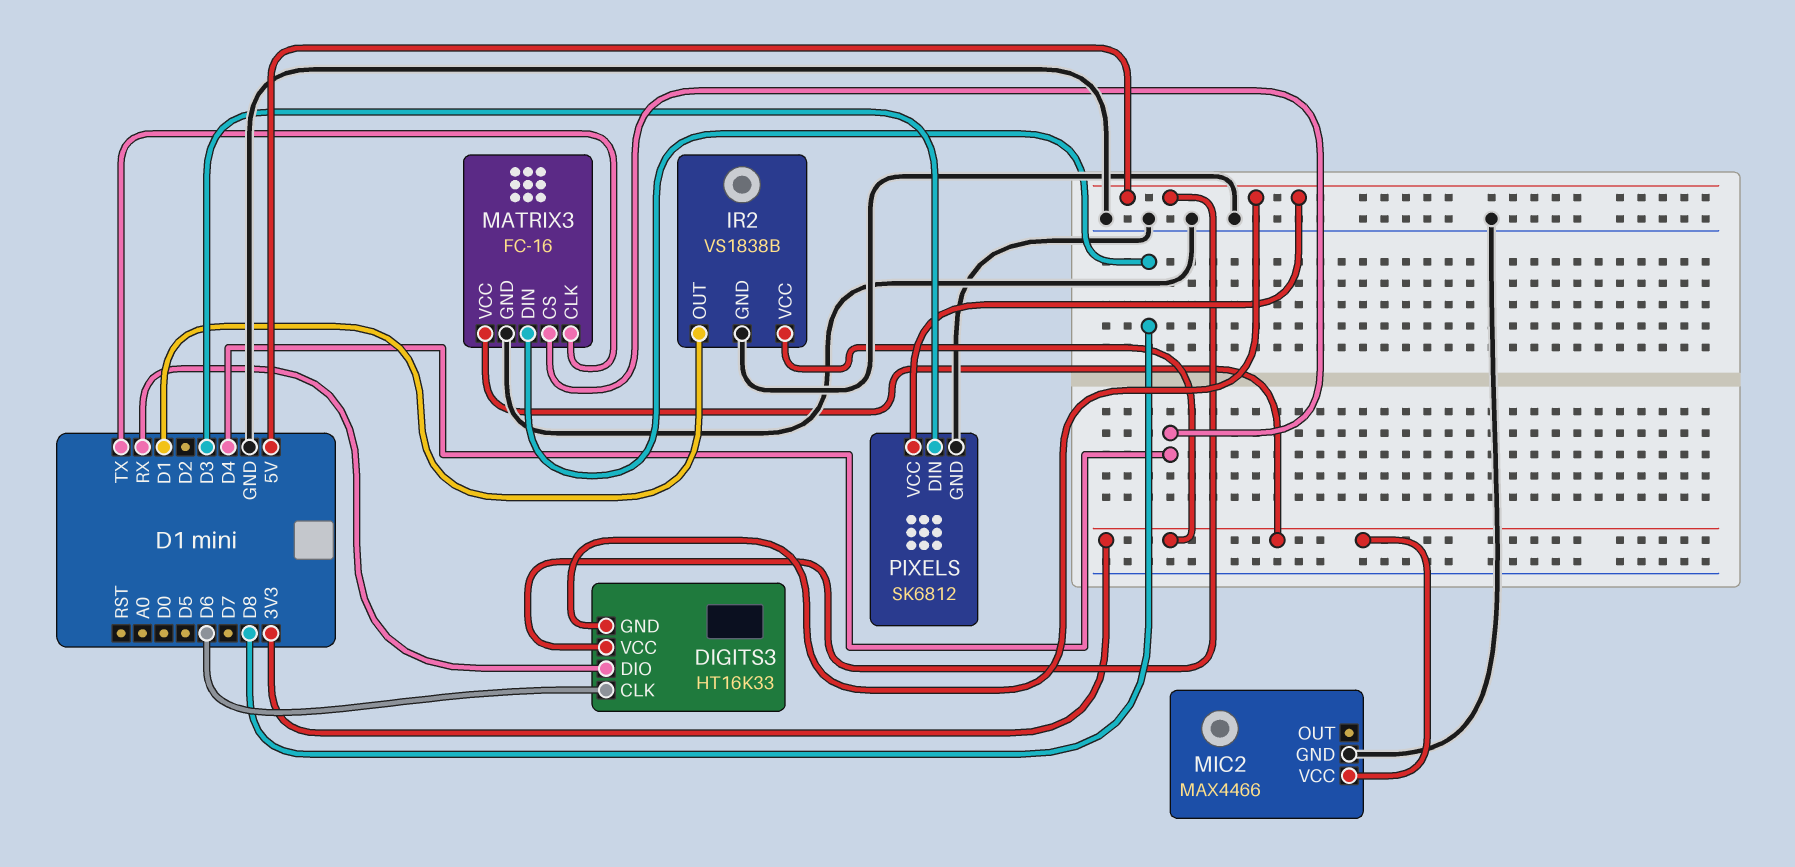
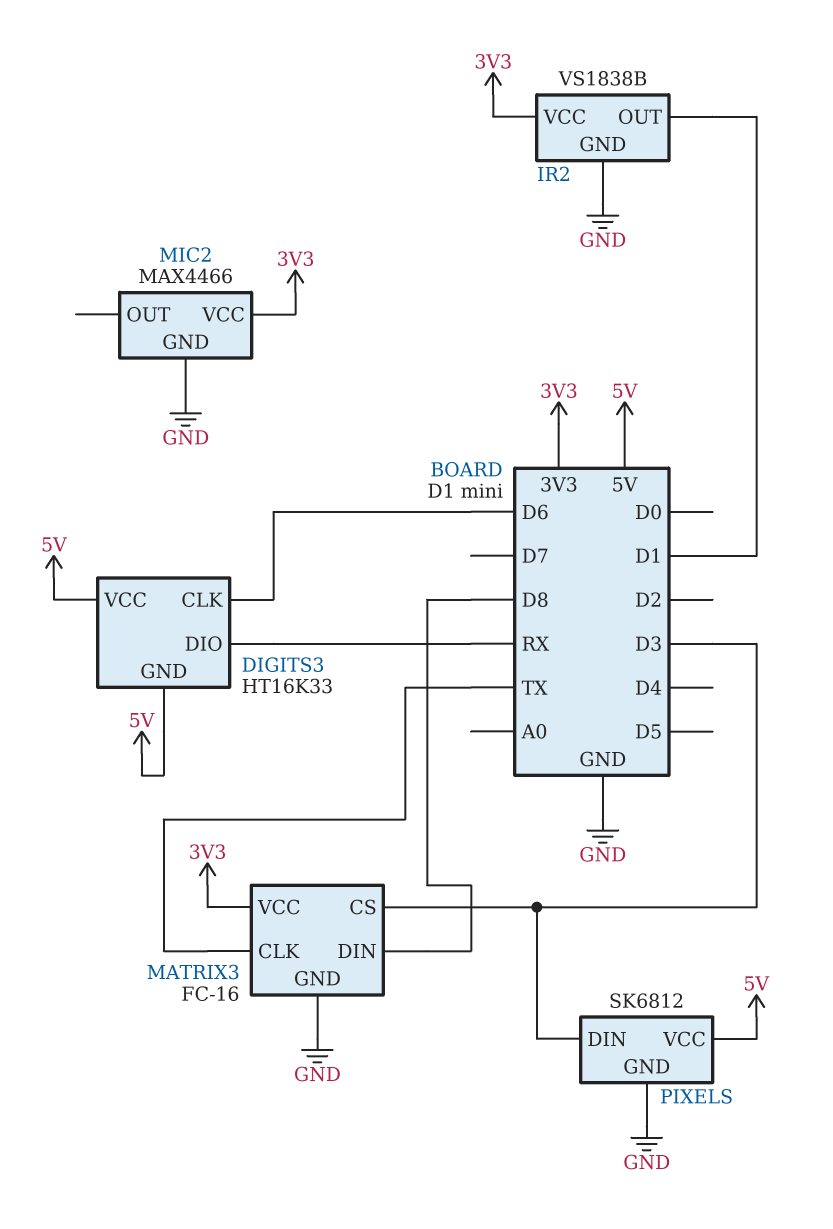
MATRIX3 pin CS: D4 -> D3

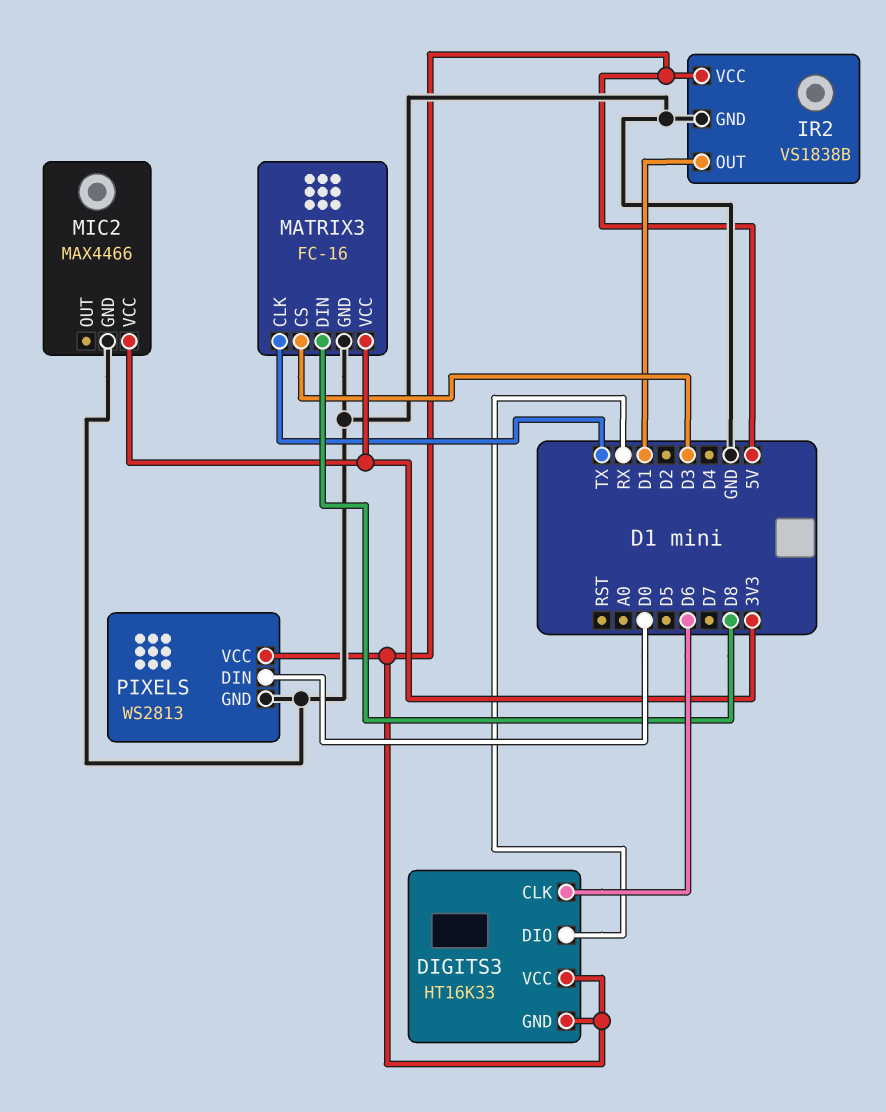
IR2 pin VCC: 3V3 -> 5V
PIXELS: SK6812 -> WS2813
PIXELS pin DIN: D3 -> D0

